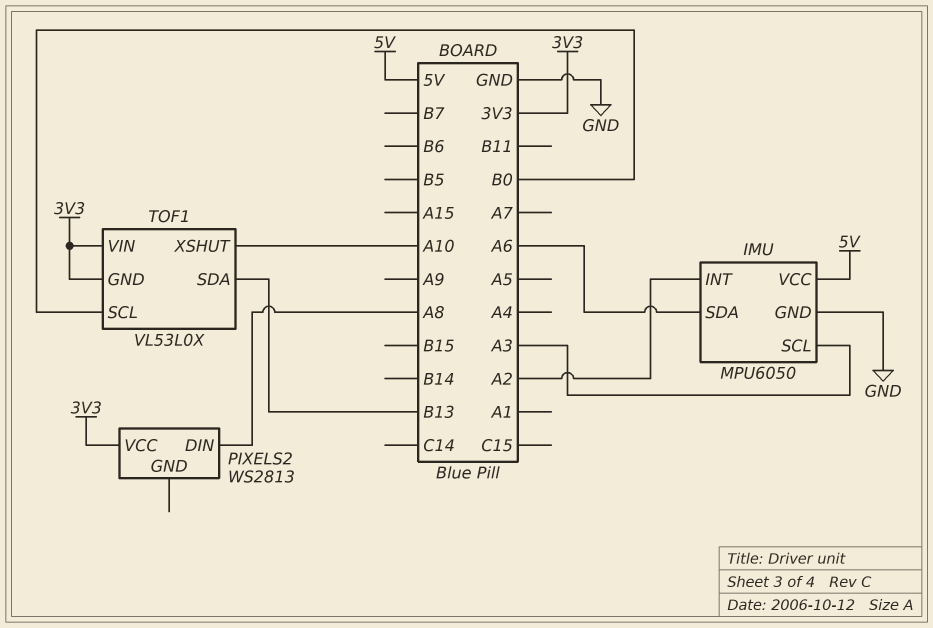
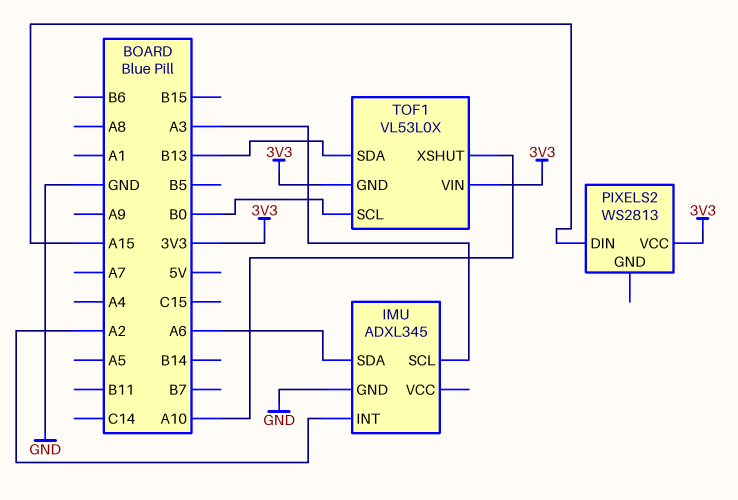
IMU: MPU6050 -> ADXL345
IMU pin VCC: 5V -> none
PIXELS2 pin DIN: A8 -> A15

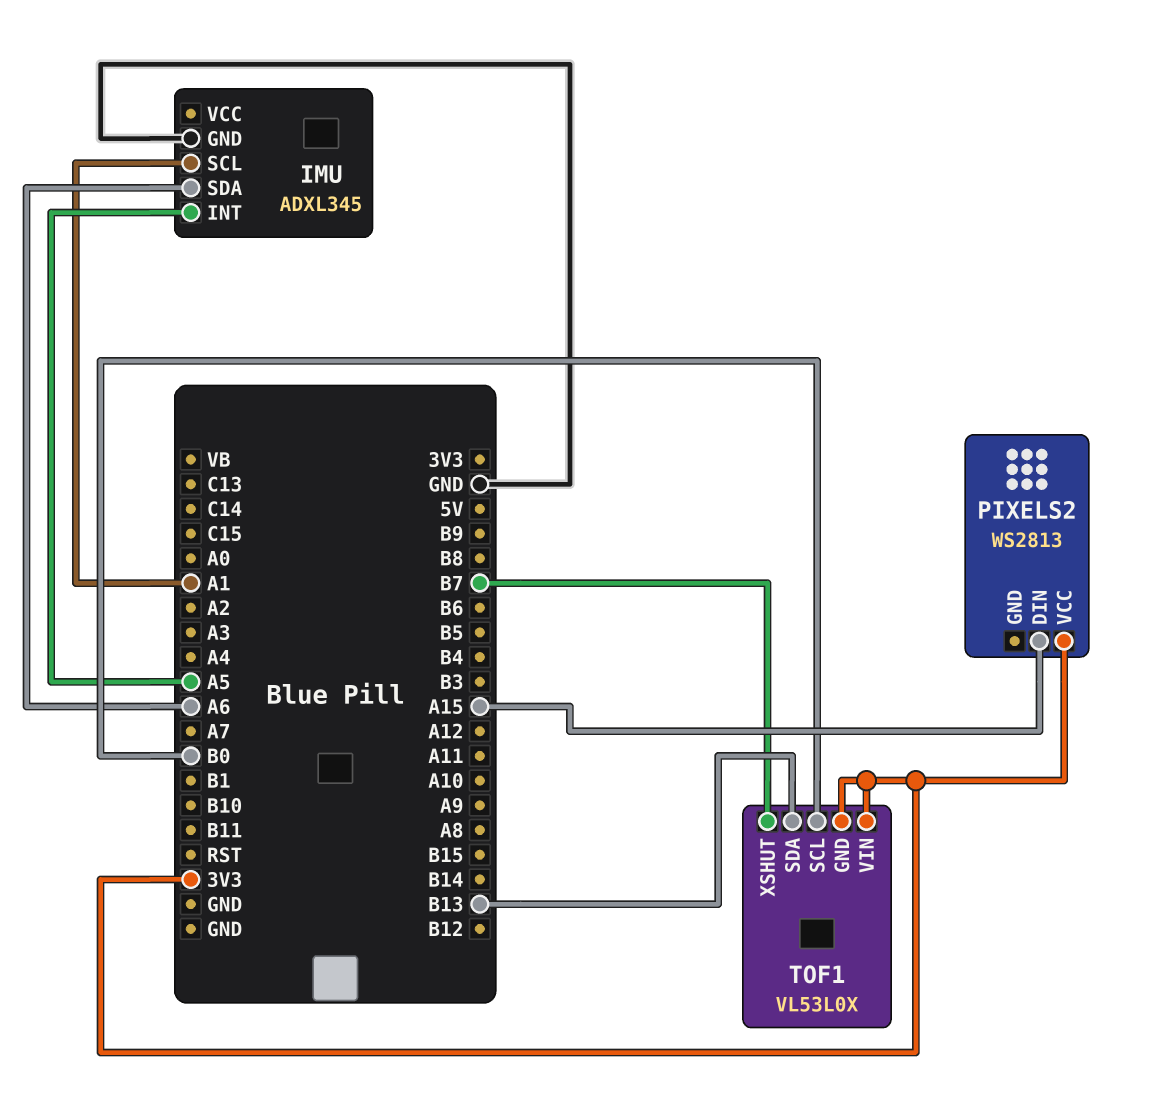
IMU pin INT: A2 -> A5
IMU pin SCL: A3 -> A1
TOF1 pin XSHUT: A10 -> B7

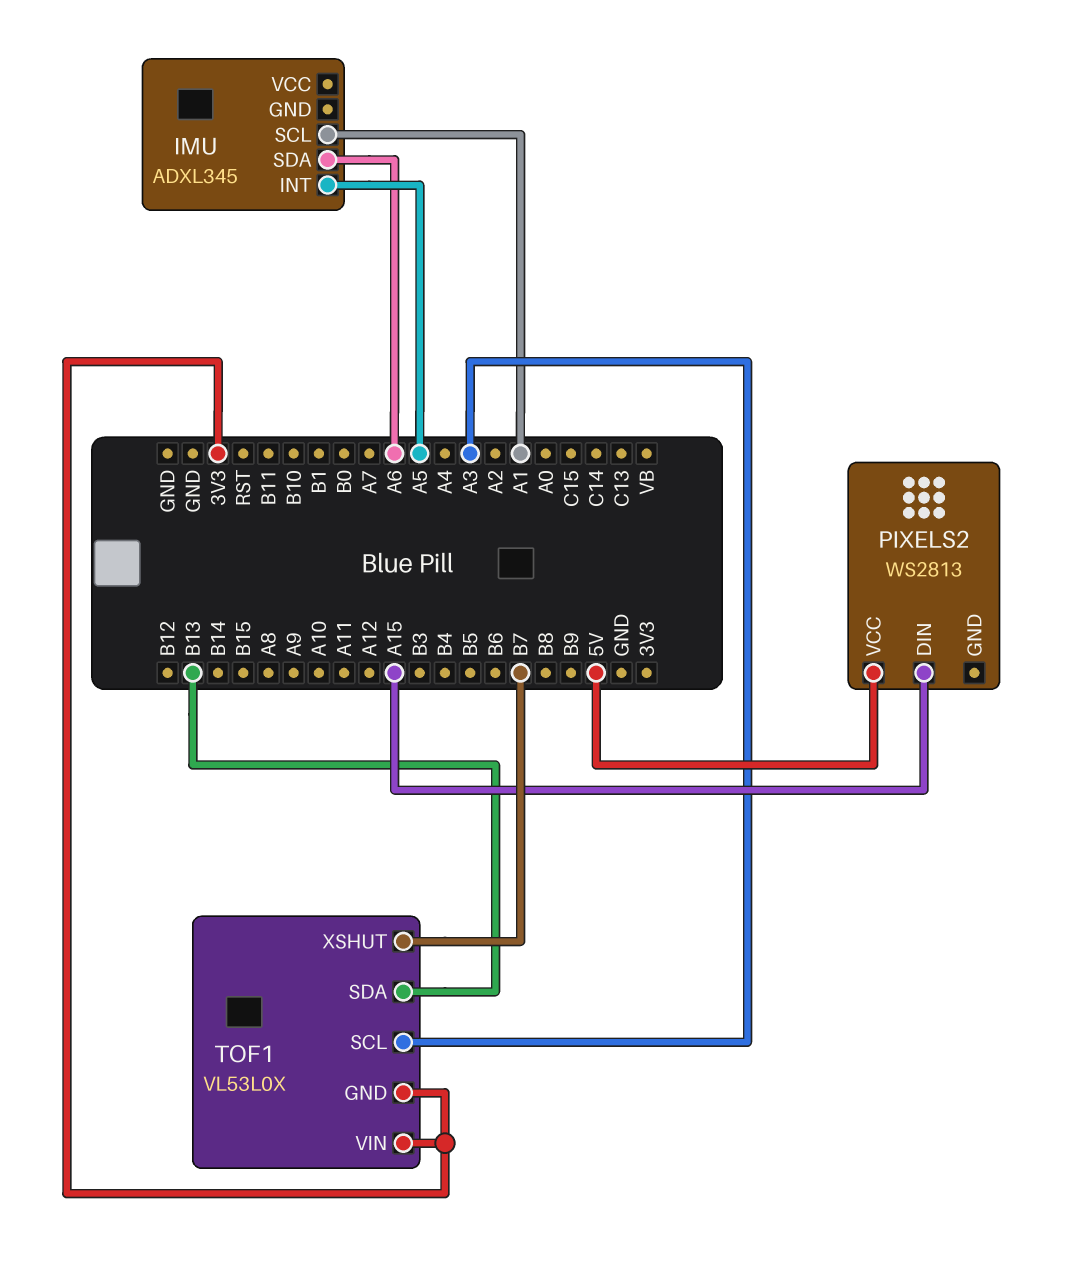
IMU pin GND: GND -> none
PIXELS2 pin VCC: 3V3 -> 5V
TOF1 pin SCL: B0 -> A3

